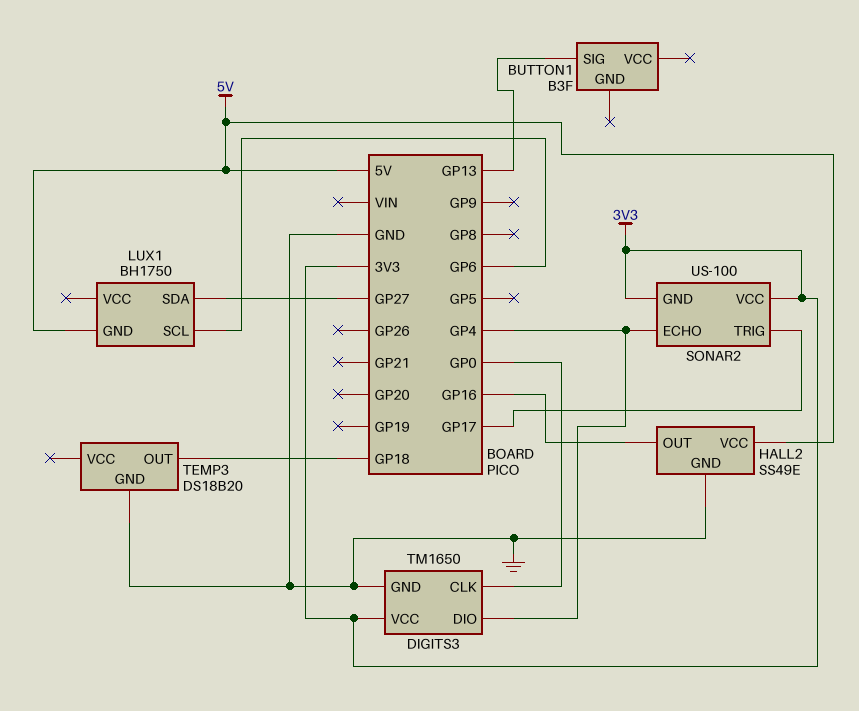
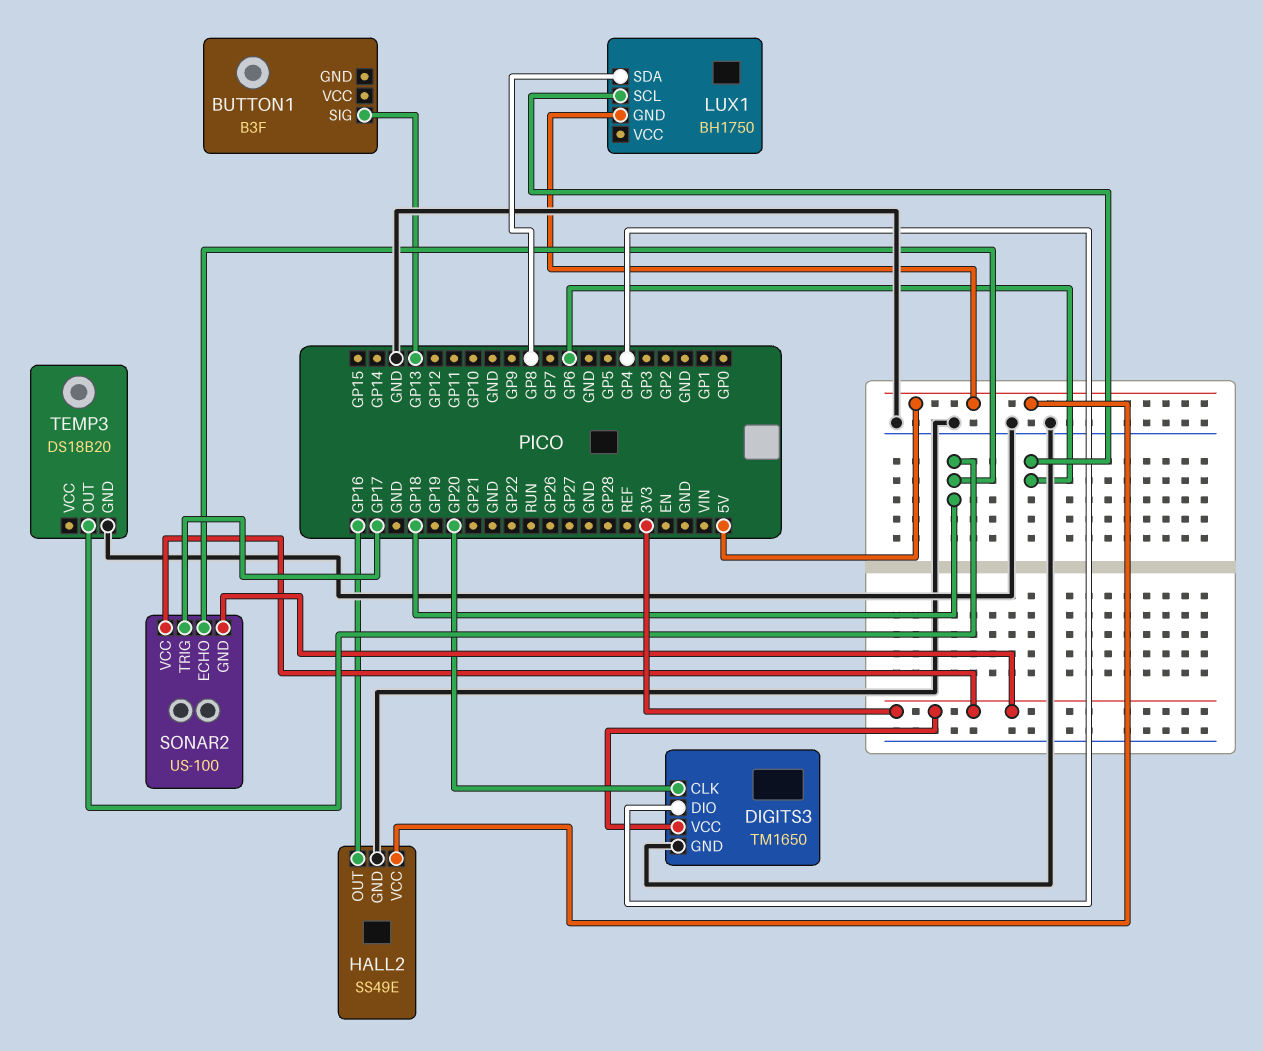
DIGITS3 pin CLK: GP0 -> GP20
LUX1 pin SDA: GP27 -> GP8
SONAR2 pin ECHO: GP4 -> GP18

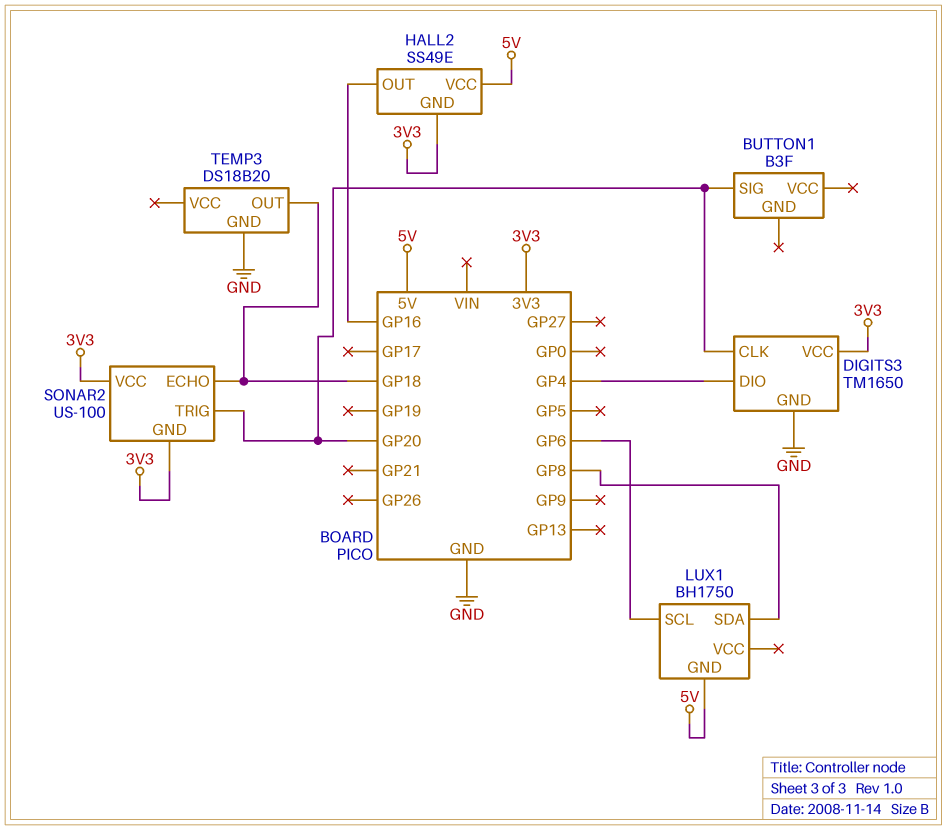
BUTTON1 pin SIG: GP13 -> GP20
HALL2 pin GND: GND -> 3V3
SONAR2 pin TRIG: GP17 -> GP20

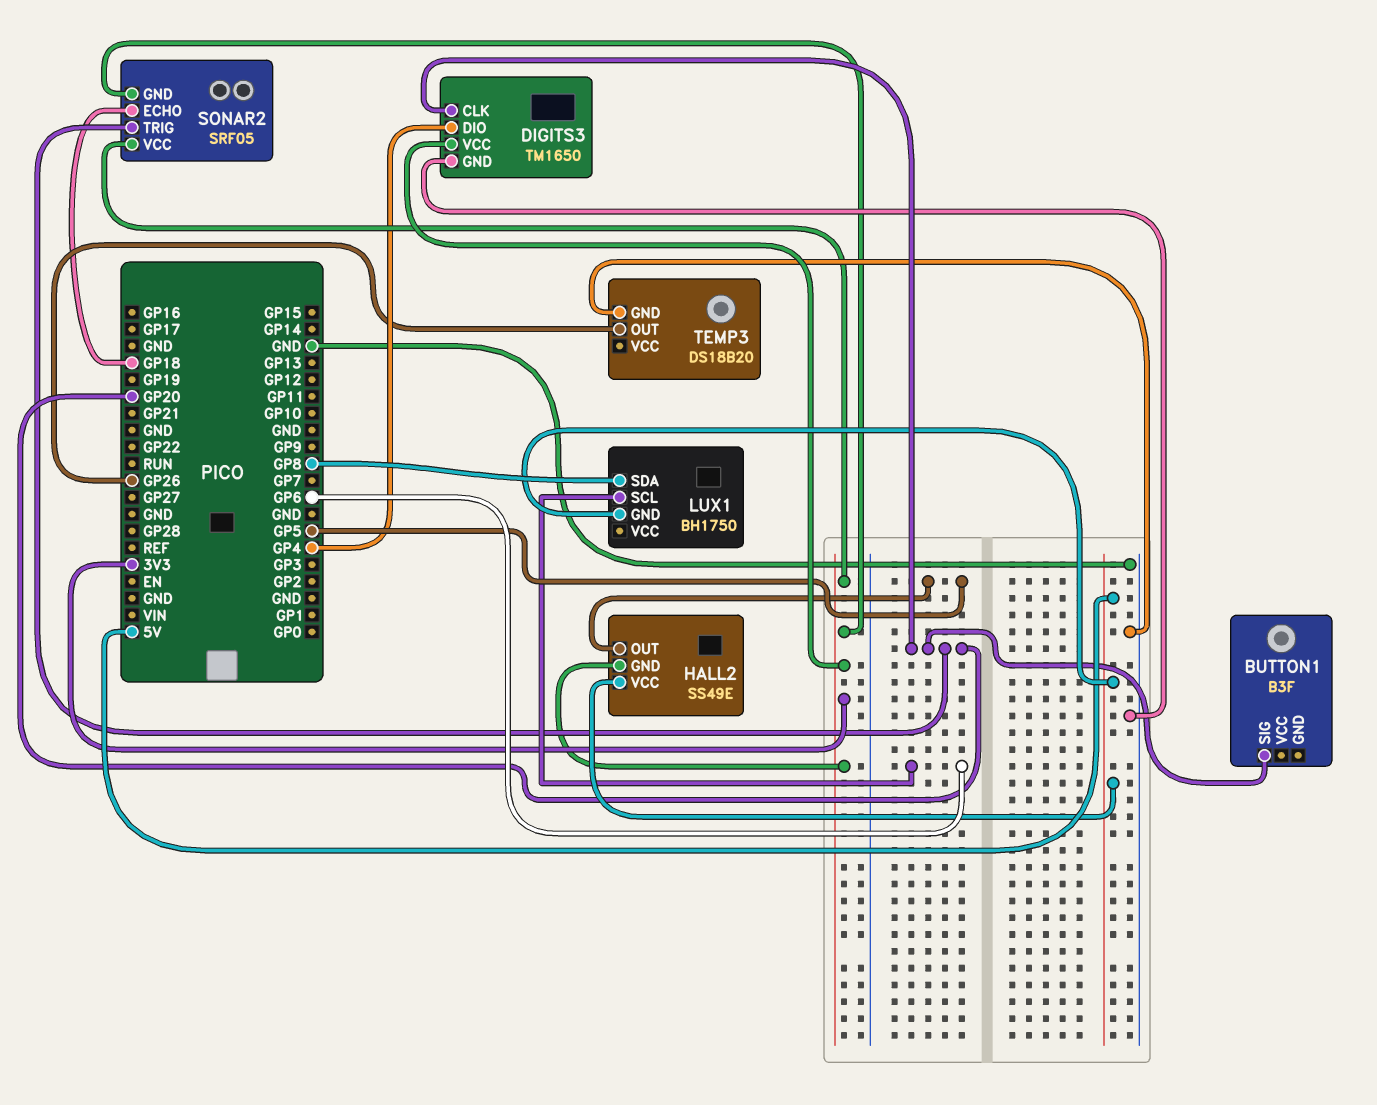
HALL2 pin OUT: GP16 -> GP5
SONAR2: US-100 -> SRF05
TEMP3 pin OUT: GP18 -> GP26

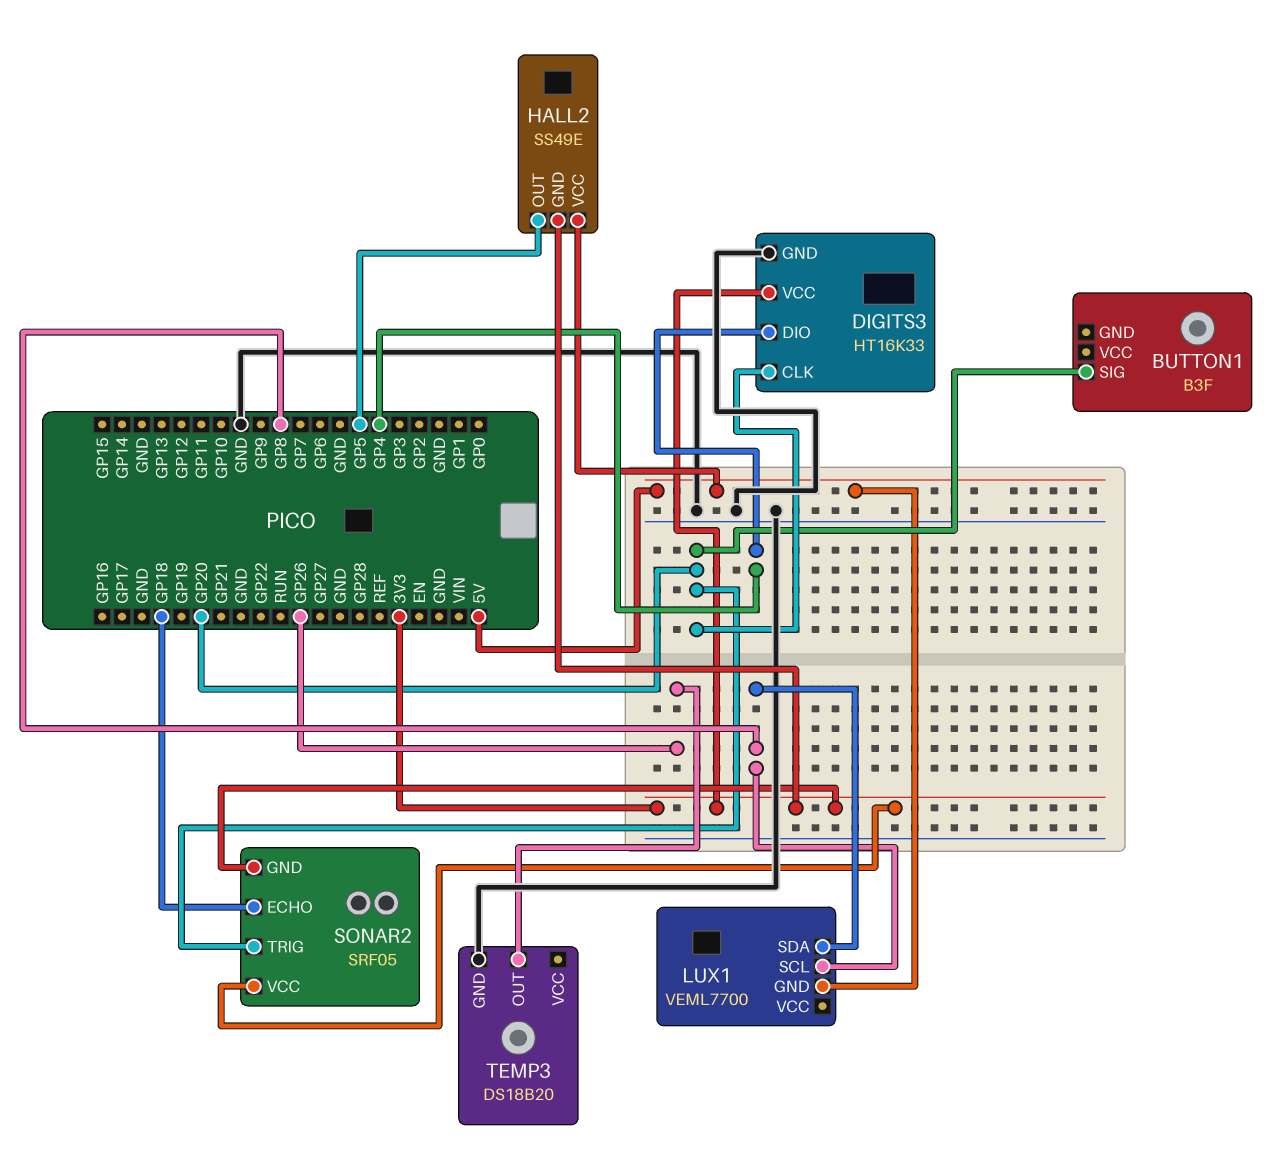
DIGITS3: TM1650 -> HT16K33
LUX1: BH1750 -> VEML7700
LUX1 pin SCL: GP6 -> GP8

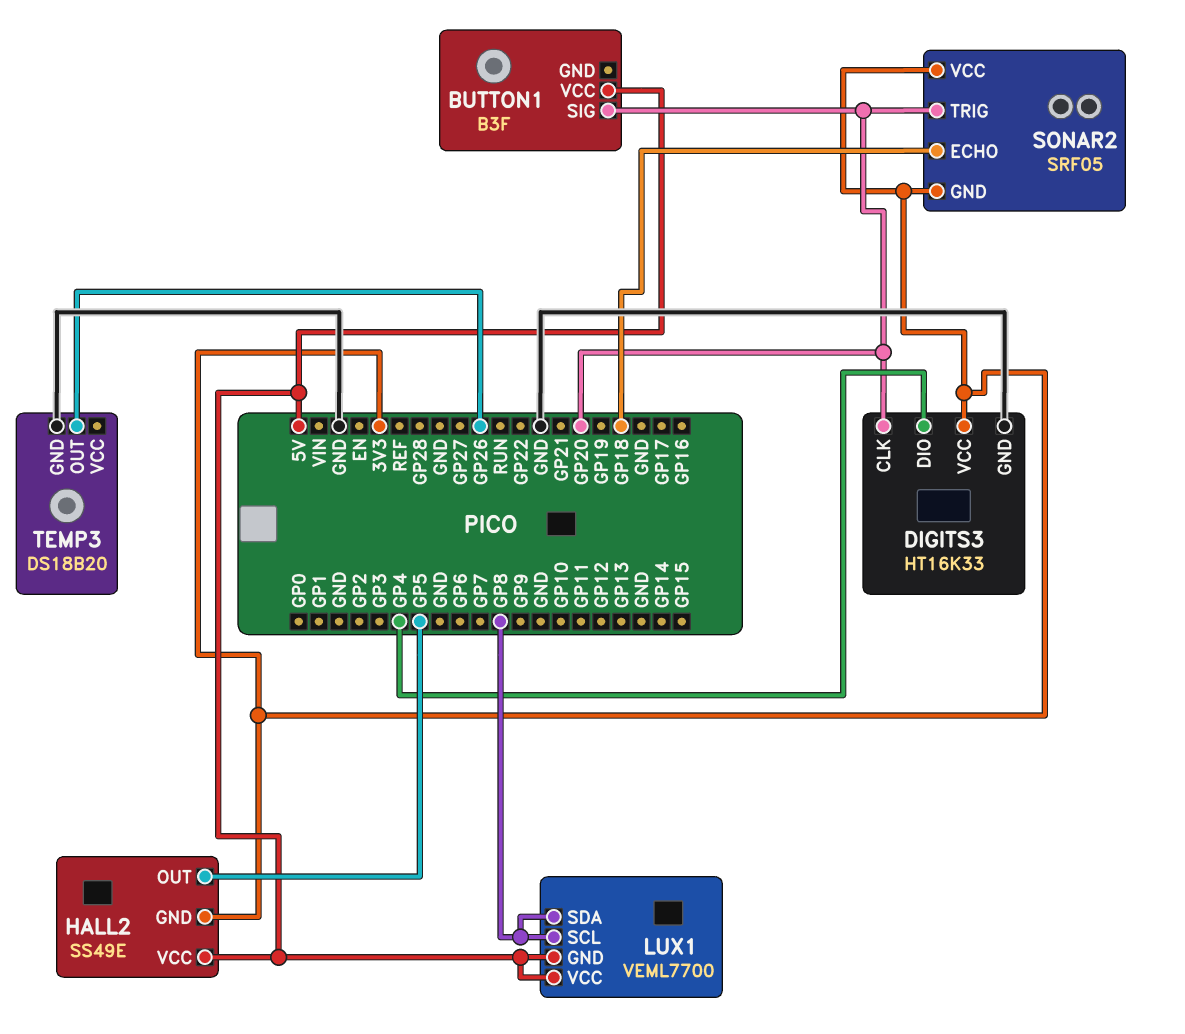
BUTTON1 pin VCC: none -> 5V
LUX1 pin VCC: none -> 5V

